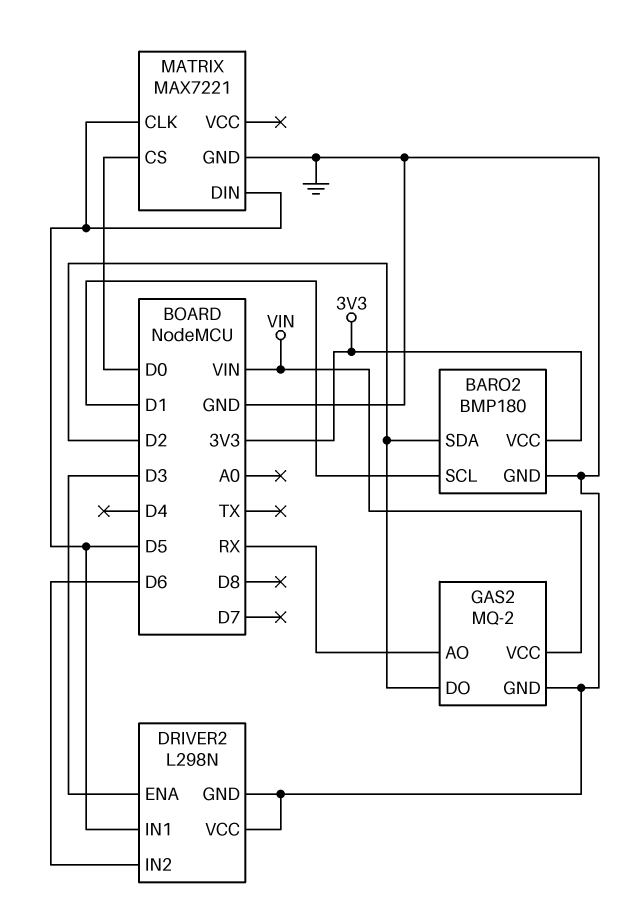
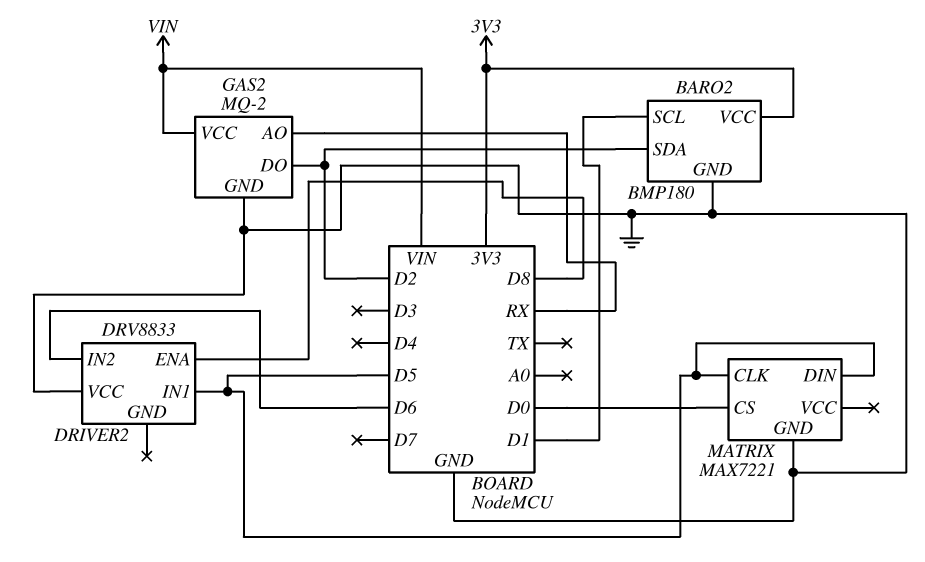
DRIVER2: L298N -> DRV8833
DRIVER2 pin ENA: D3 -> D8
DRIVER2 pin GND: GND -> none

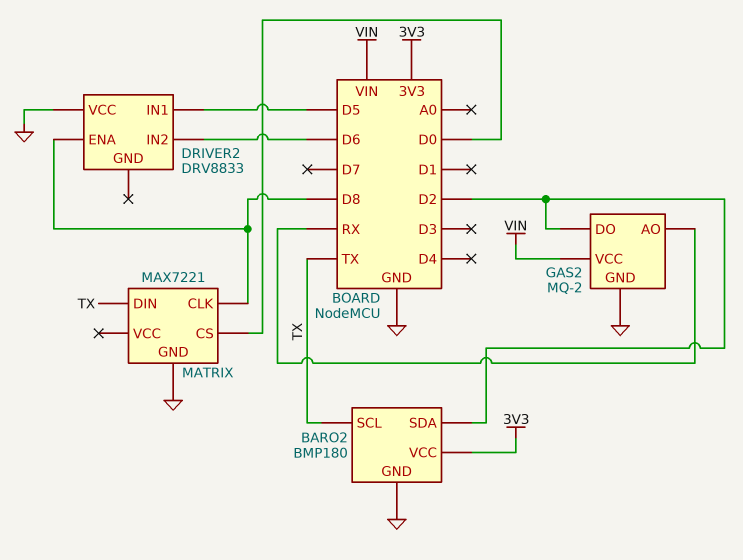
BARO2 pin SCL: D1 -> TX
MATRIX pin CLK: D5 -> D8
MATRIX pin DIN: D5 -> TX

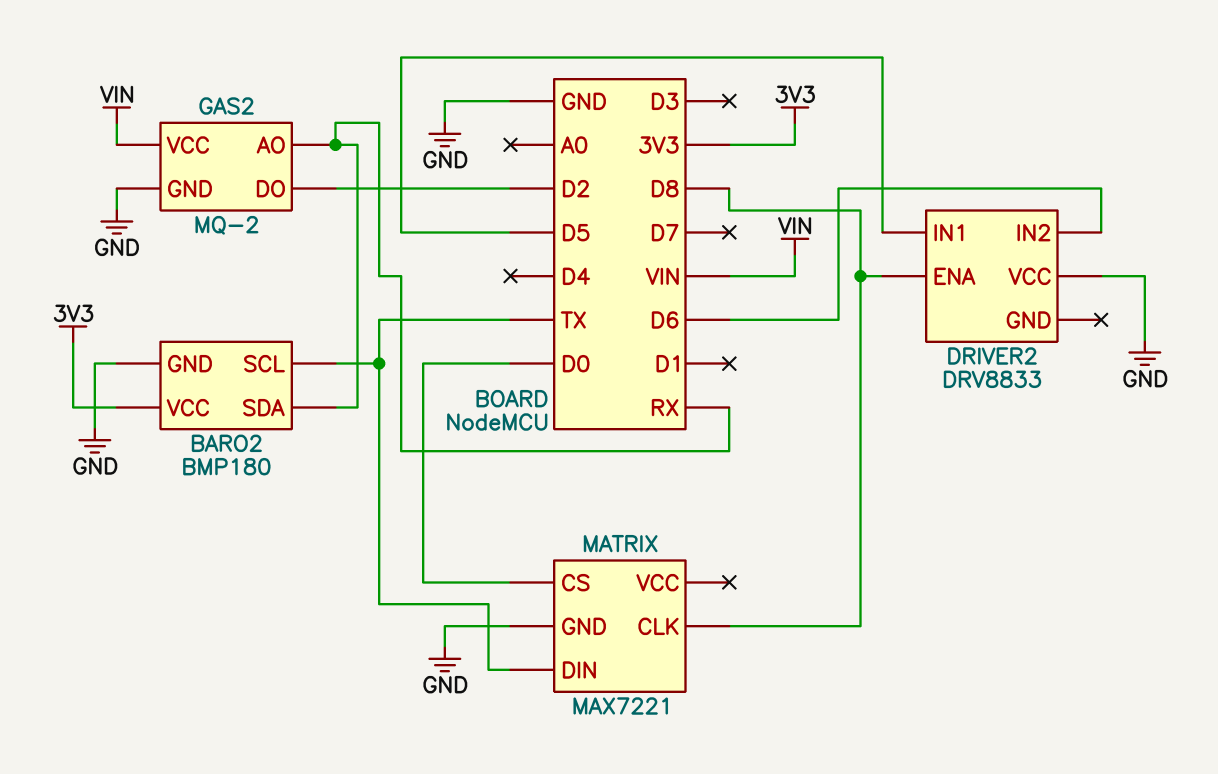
BARO2 pin SDA: D2 -> RX

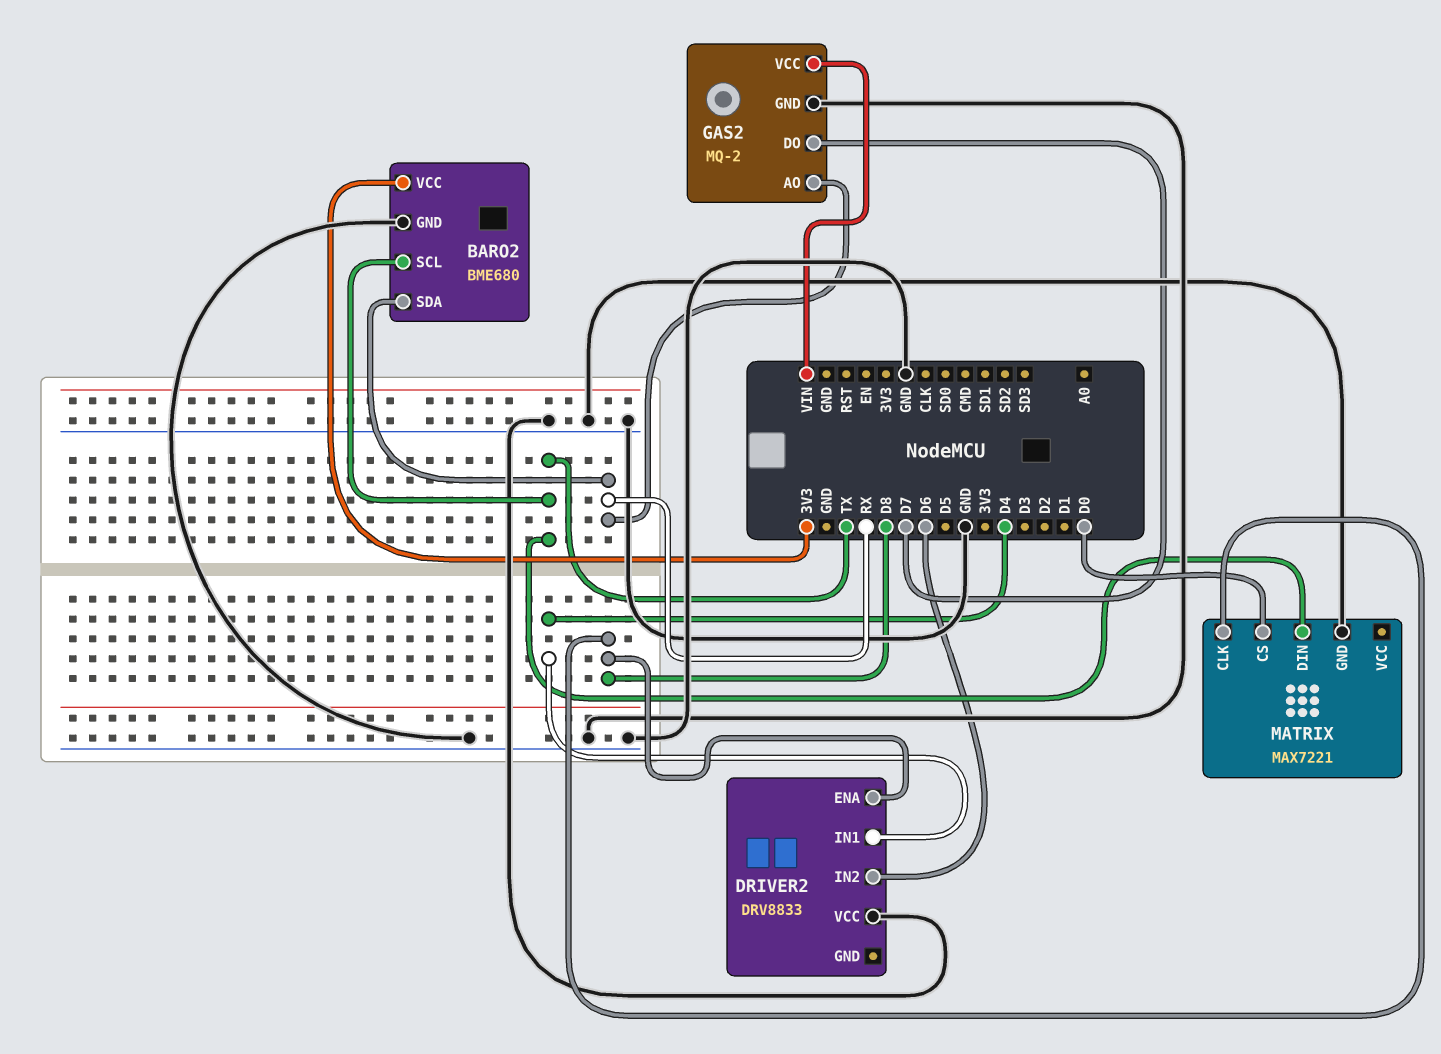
BARO2: BMP180 -> BME680
DRIVER2 pin IN1: D5 -> D4
GAS2 pin DO: D2 -> D7

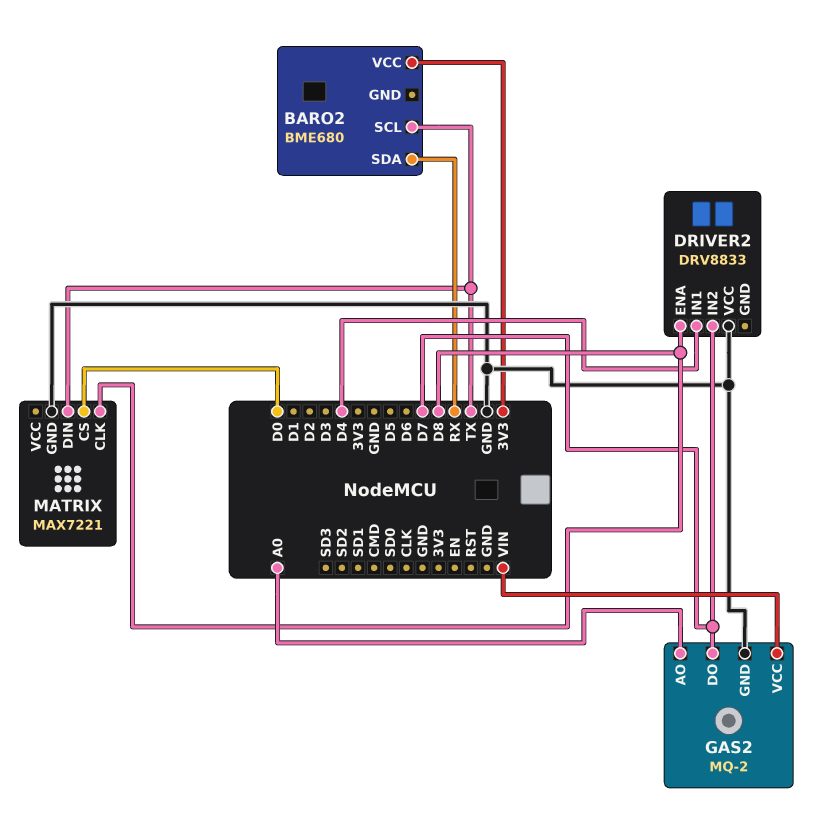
BARO2 pin GND: GND -> none
DRIVER2 pin IN2: D6 -> D7
GAS2 pin AO: RX -> A0

